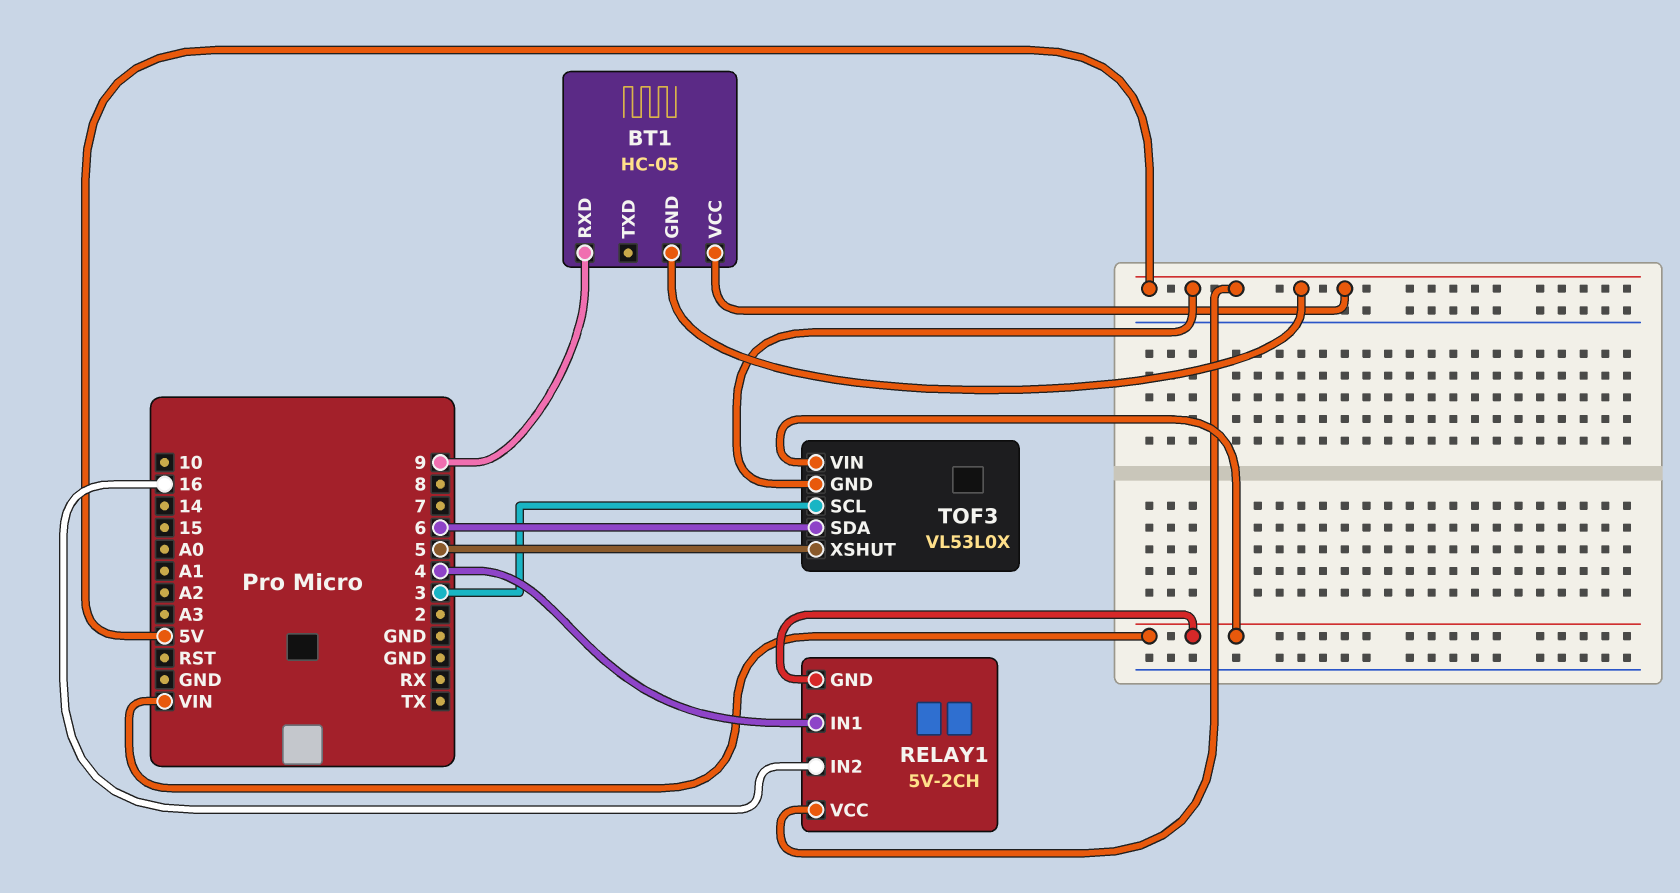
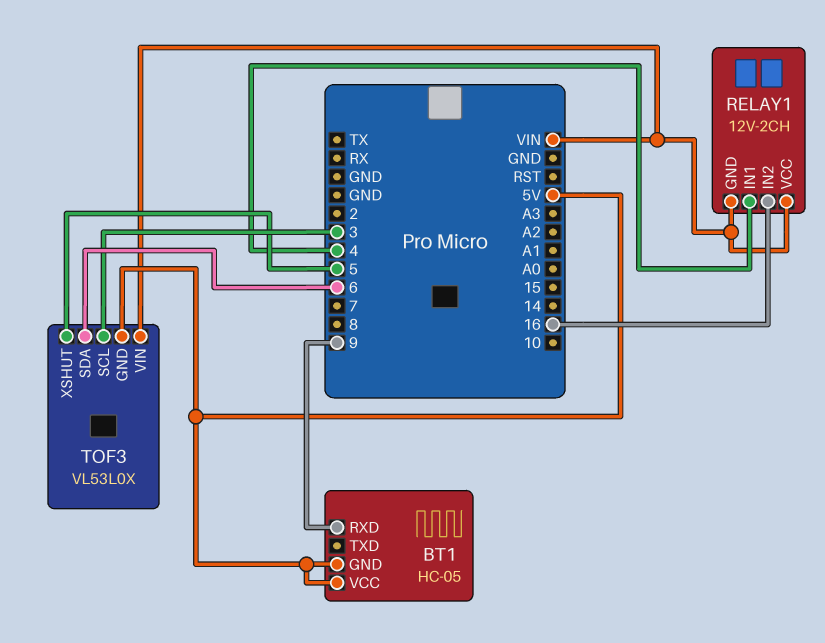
RELAY1: 5V-2CH -> 12V-2CH
RELAY1 pin VCC: 5V -> VIN

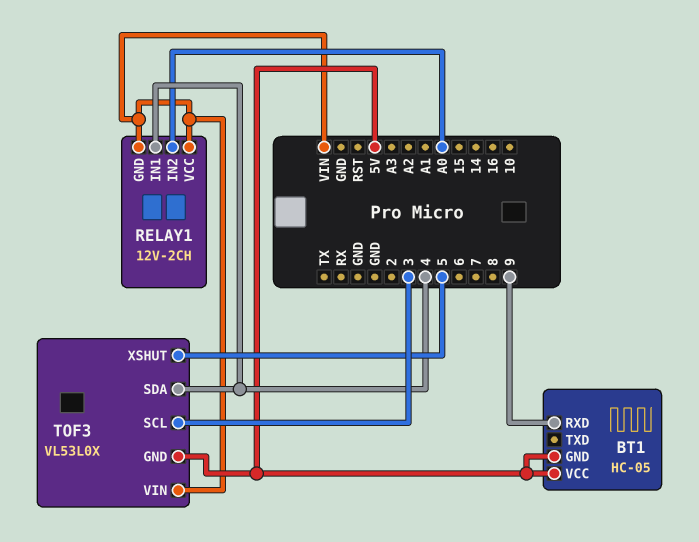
RELAY1 pin IN2: 16 -> A0
TOF3 pin SDA: 6 -> 4

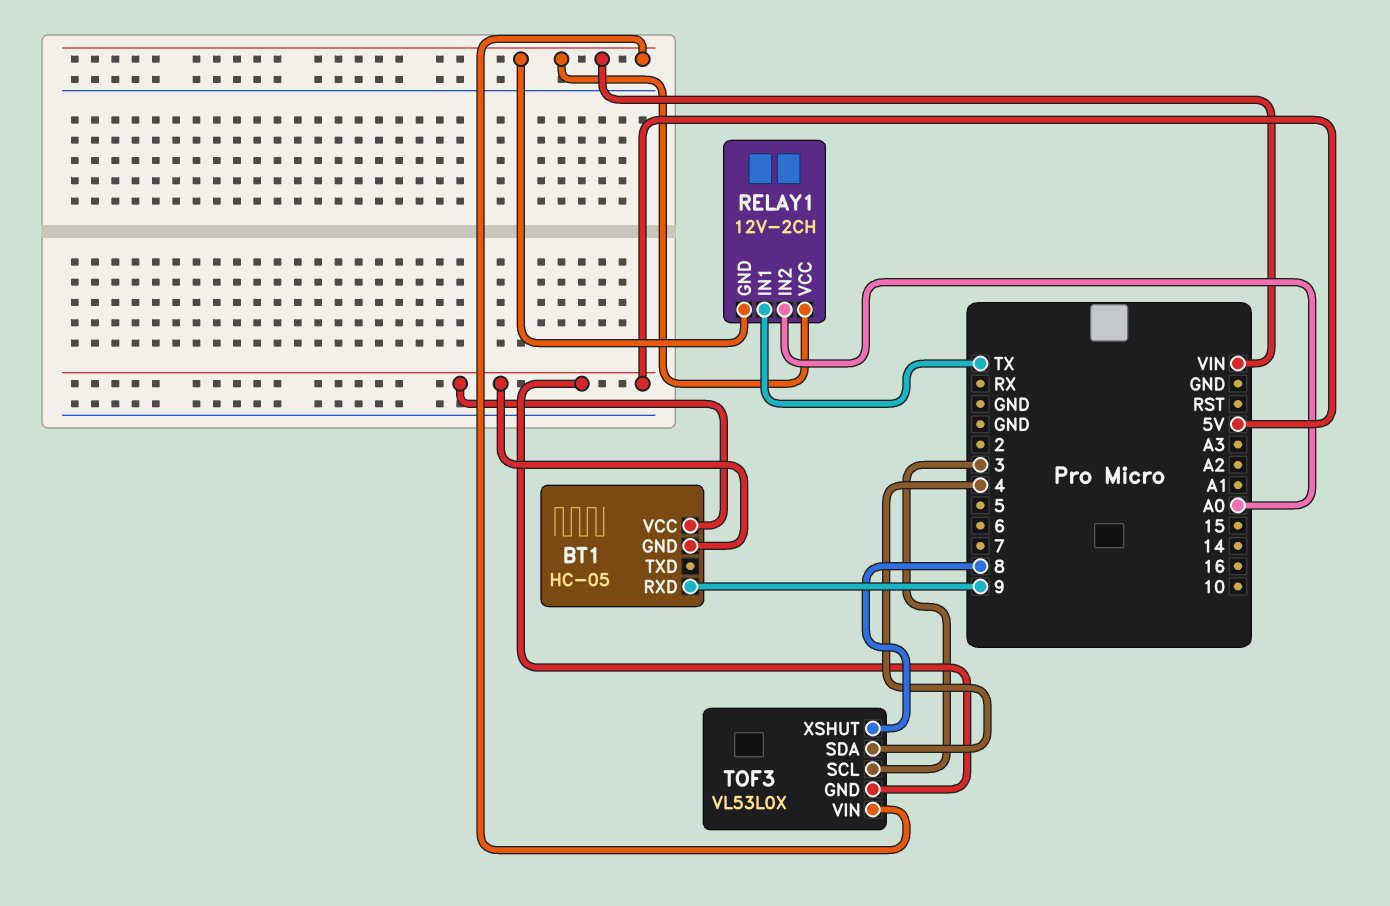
RELAY1 pin IN1: 4 -> TX
TOF3 pin XSHUT: 5 -> 8

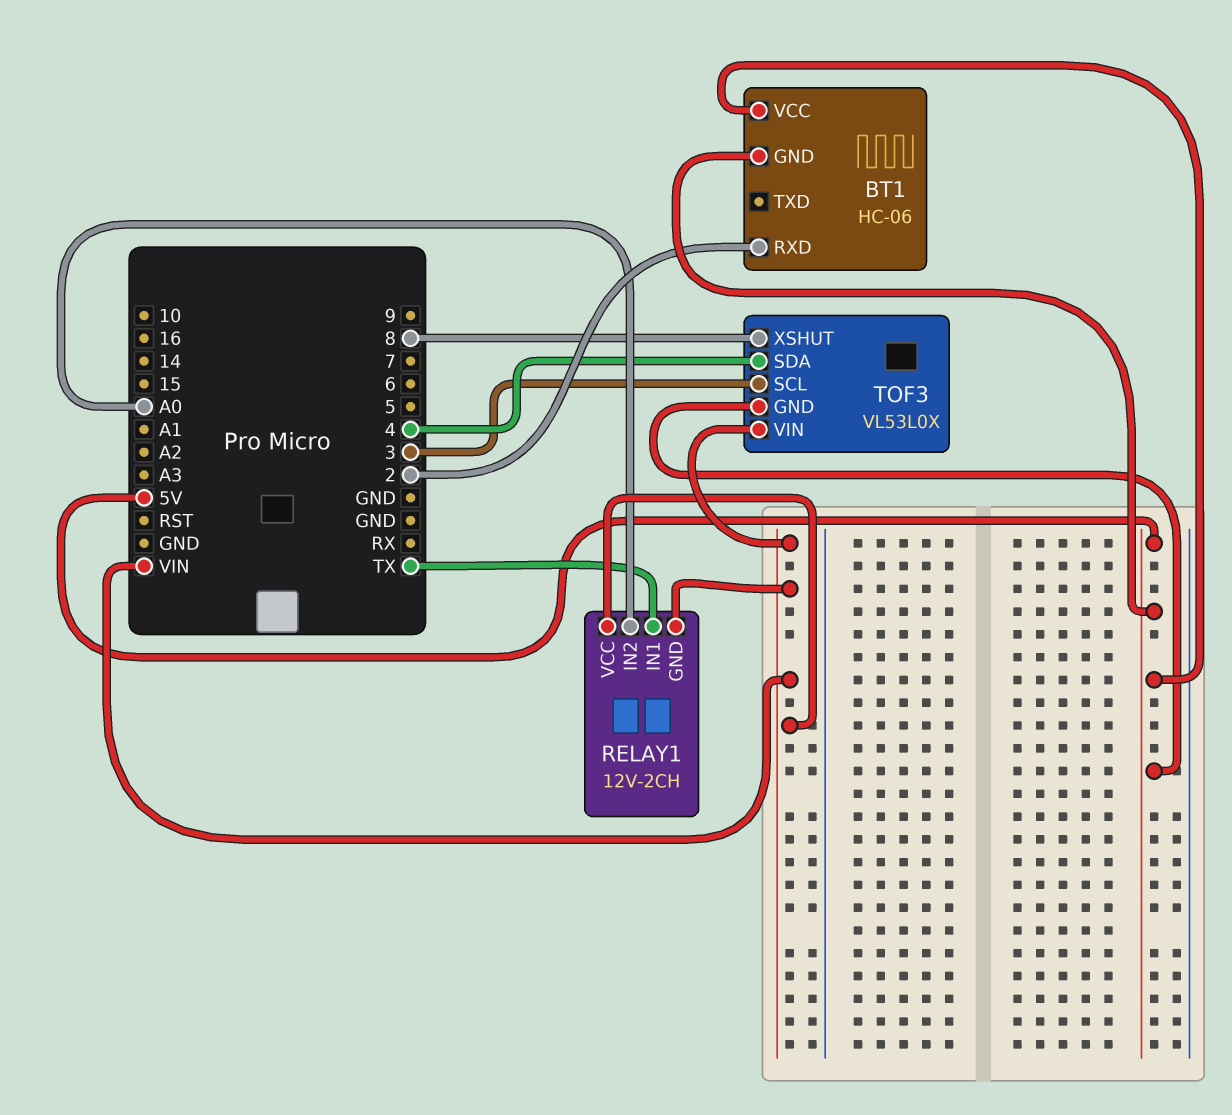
BT1: HC-05 -> HC-06
BT1 pin RXD: 9 -> 2

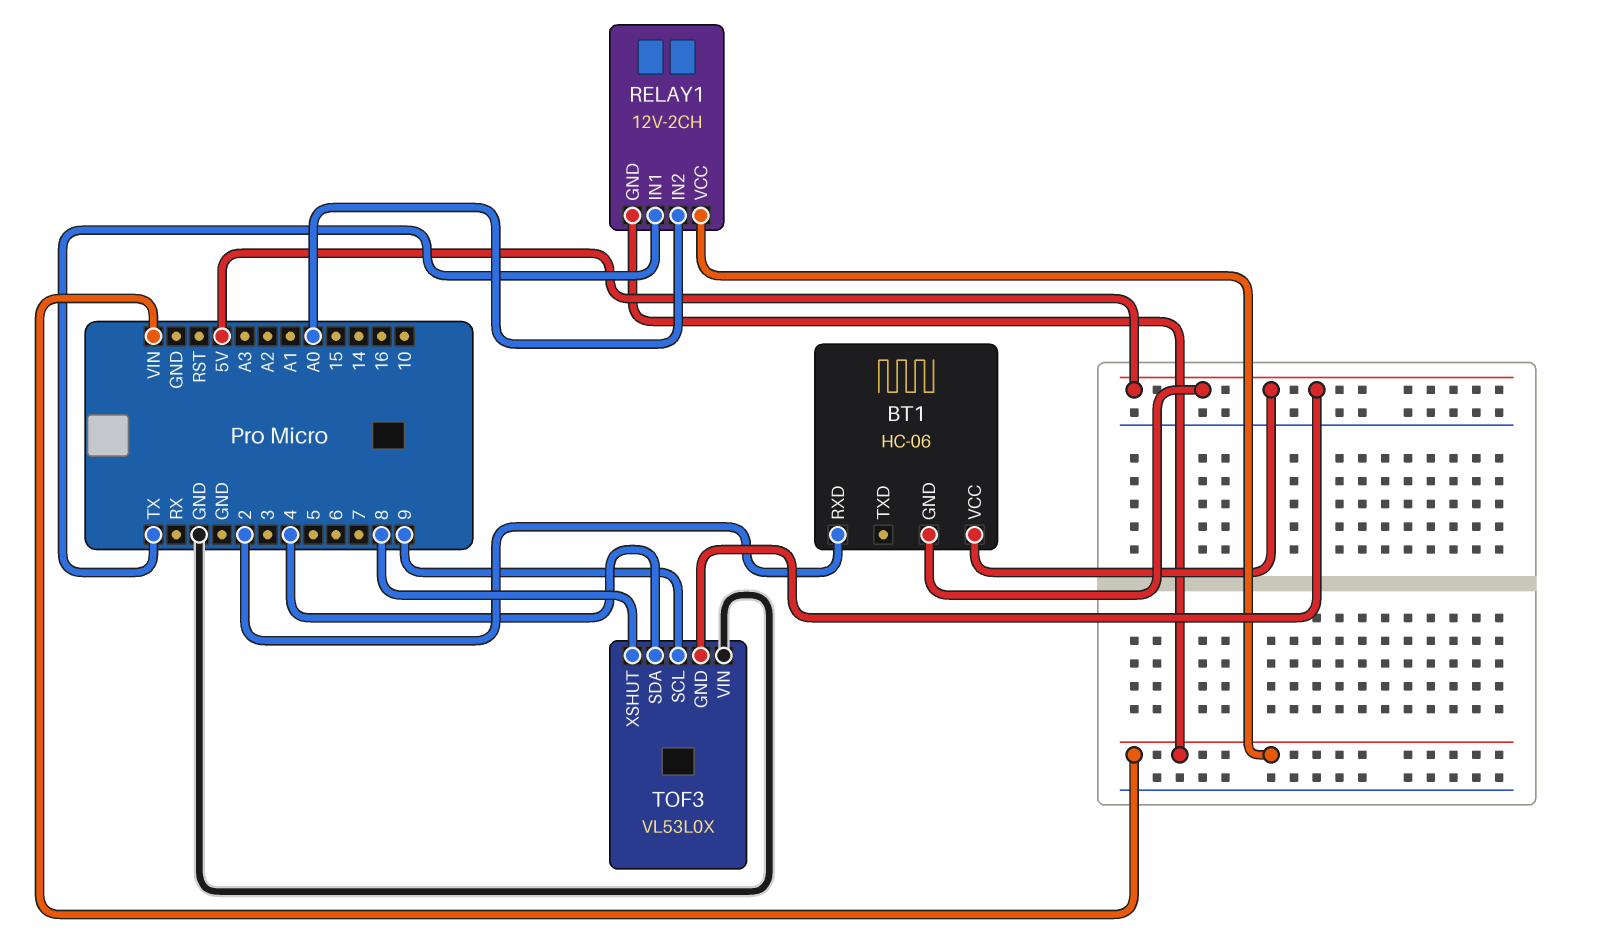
TOF3 pin SCL: 3 -> 9
TOF3 pin VIN: VIN -> GND

